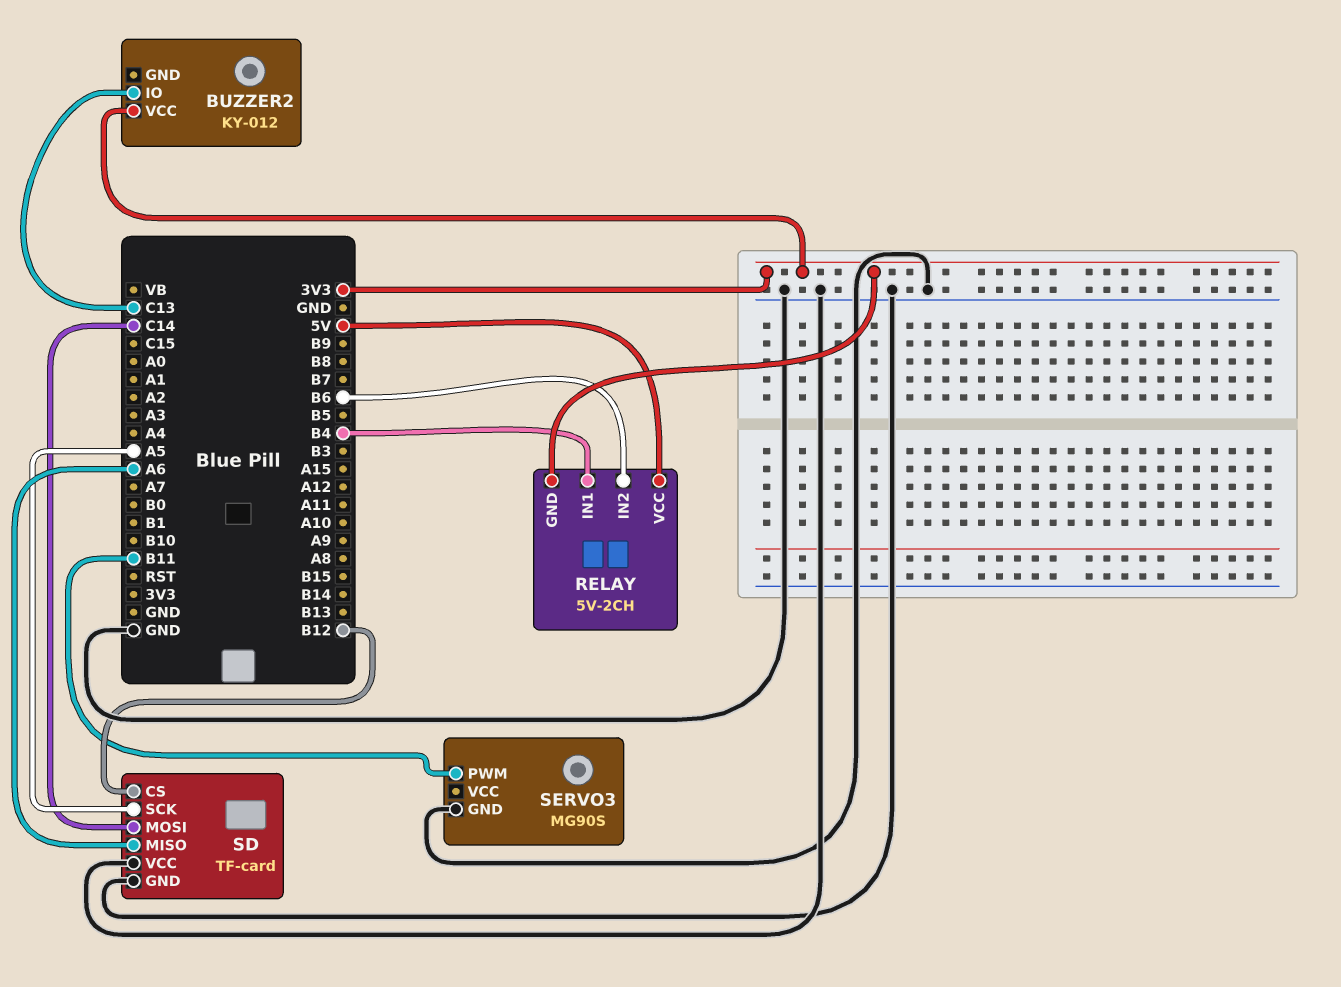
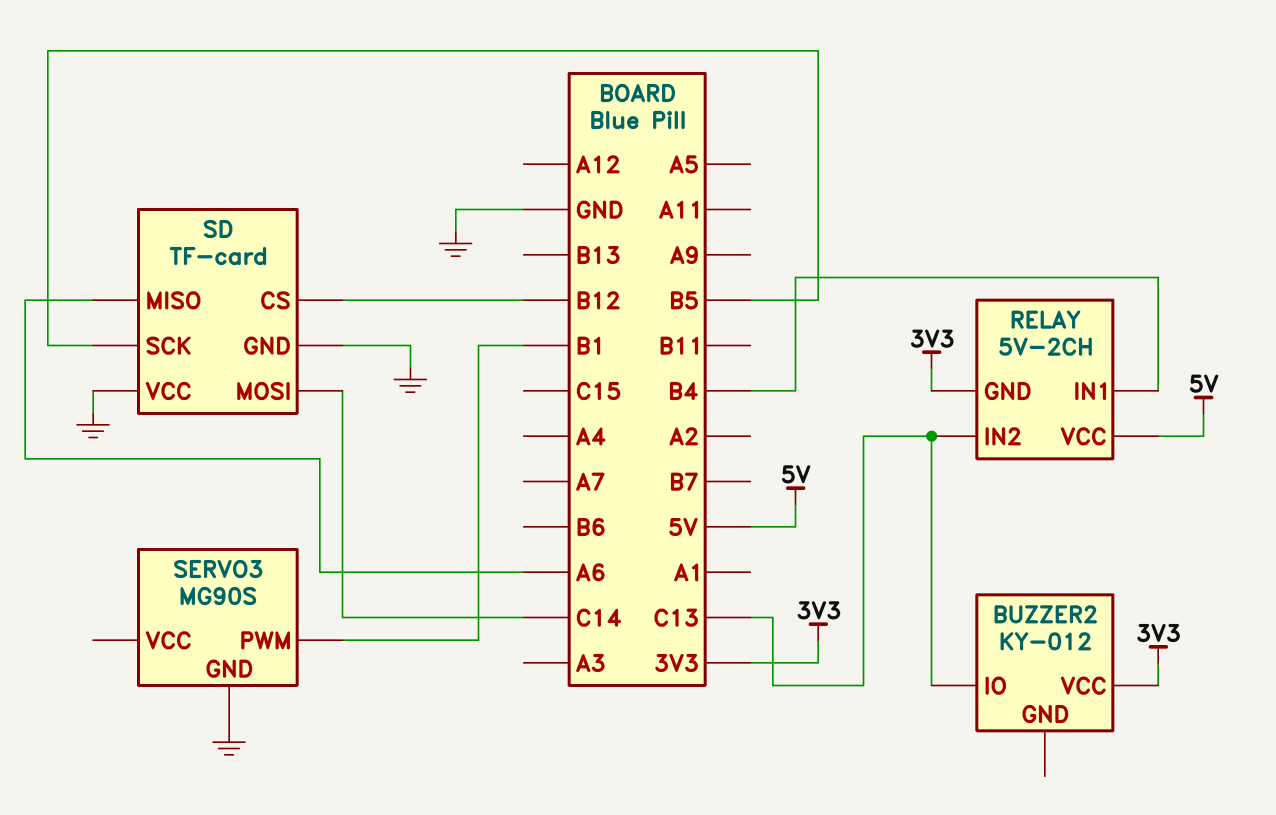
RELAY pin IN2: B6 -> C13
SD pin SCK: A5 -> B5
SERVO3 pin PWM: B11 -> B1

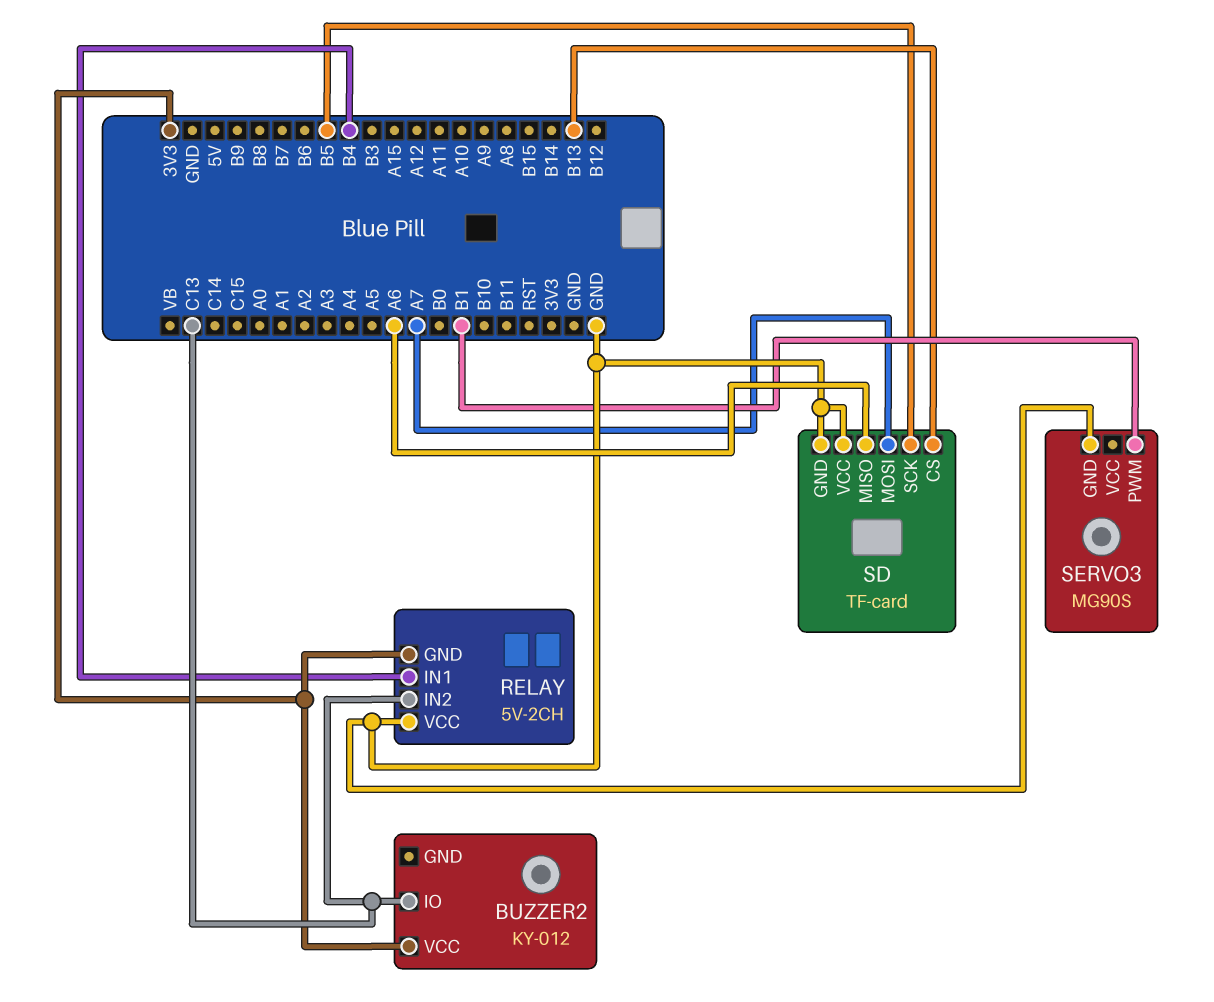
RELAY pin VCC: 5V -> GND
SD pin CS: B12 -> B13
SD pin MOSI: C14 -> A7

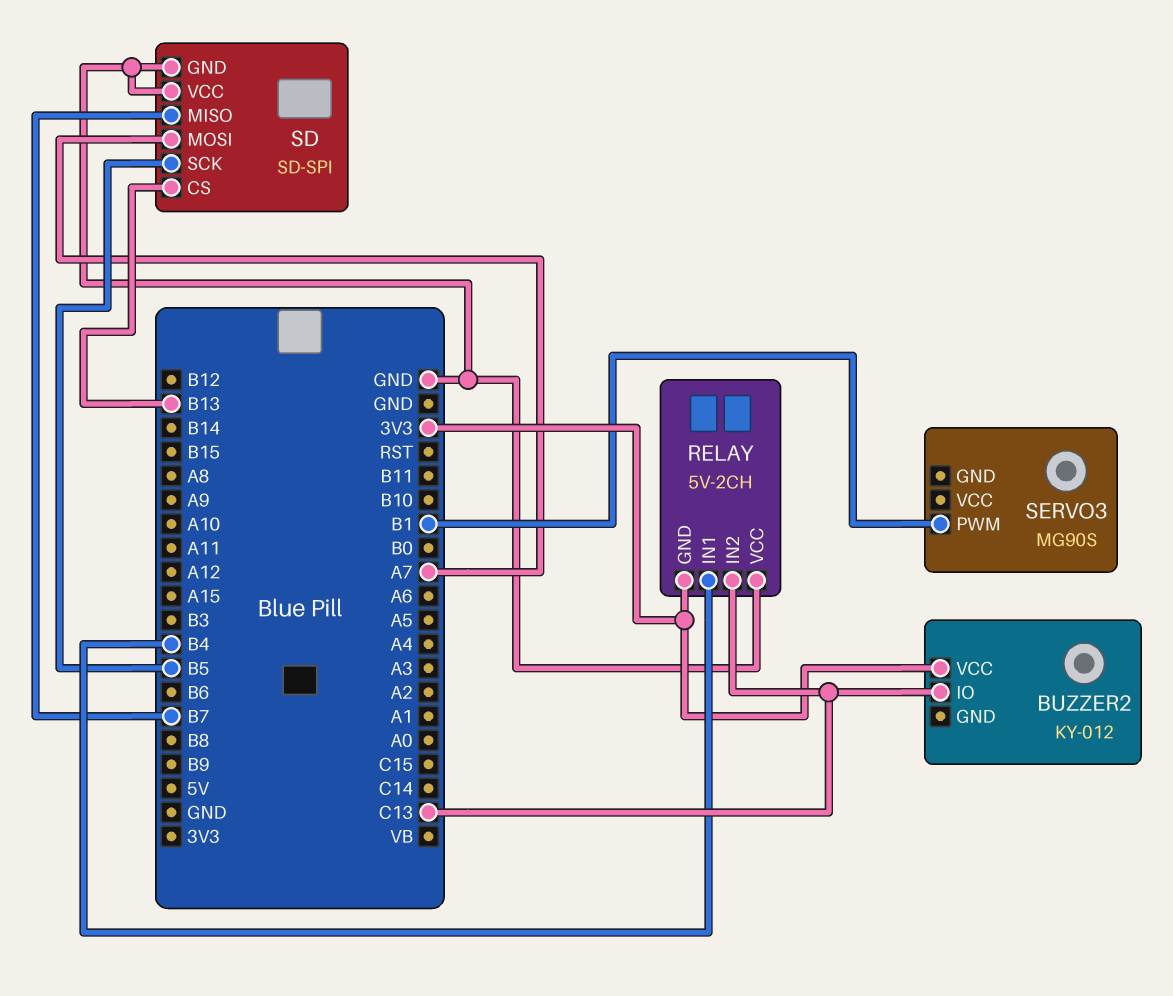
SD: TF-card -> SD-SPI
SD pin MISO: A6 -> B7
SERVO3 pin GND: GND -> none

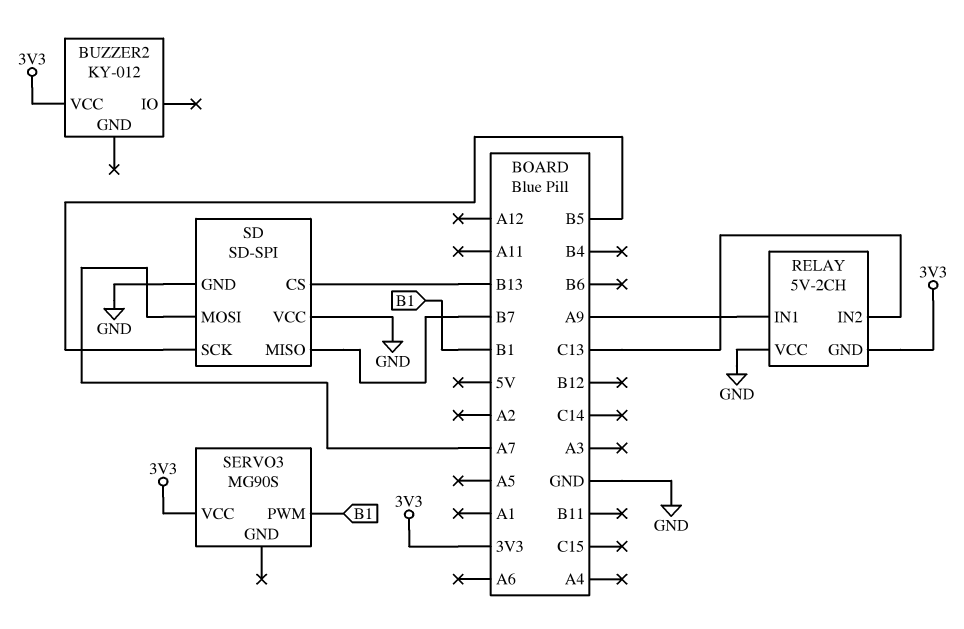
BUZZER2 pin IO: C13 -> none
RELAY pin IN1: B4 -> A9
SERVO3 pin VCC: none -> 3V3

